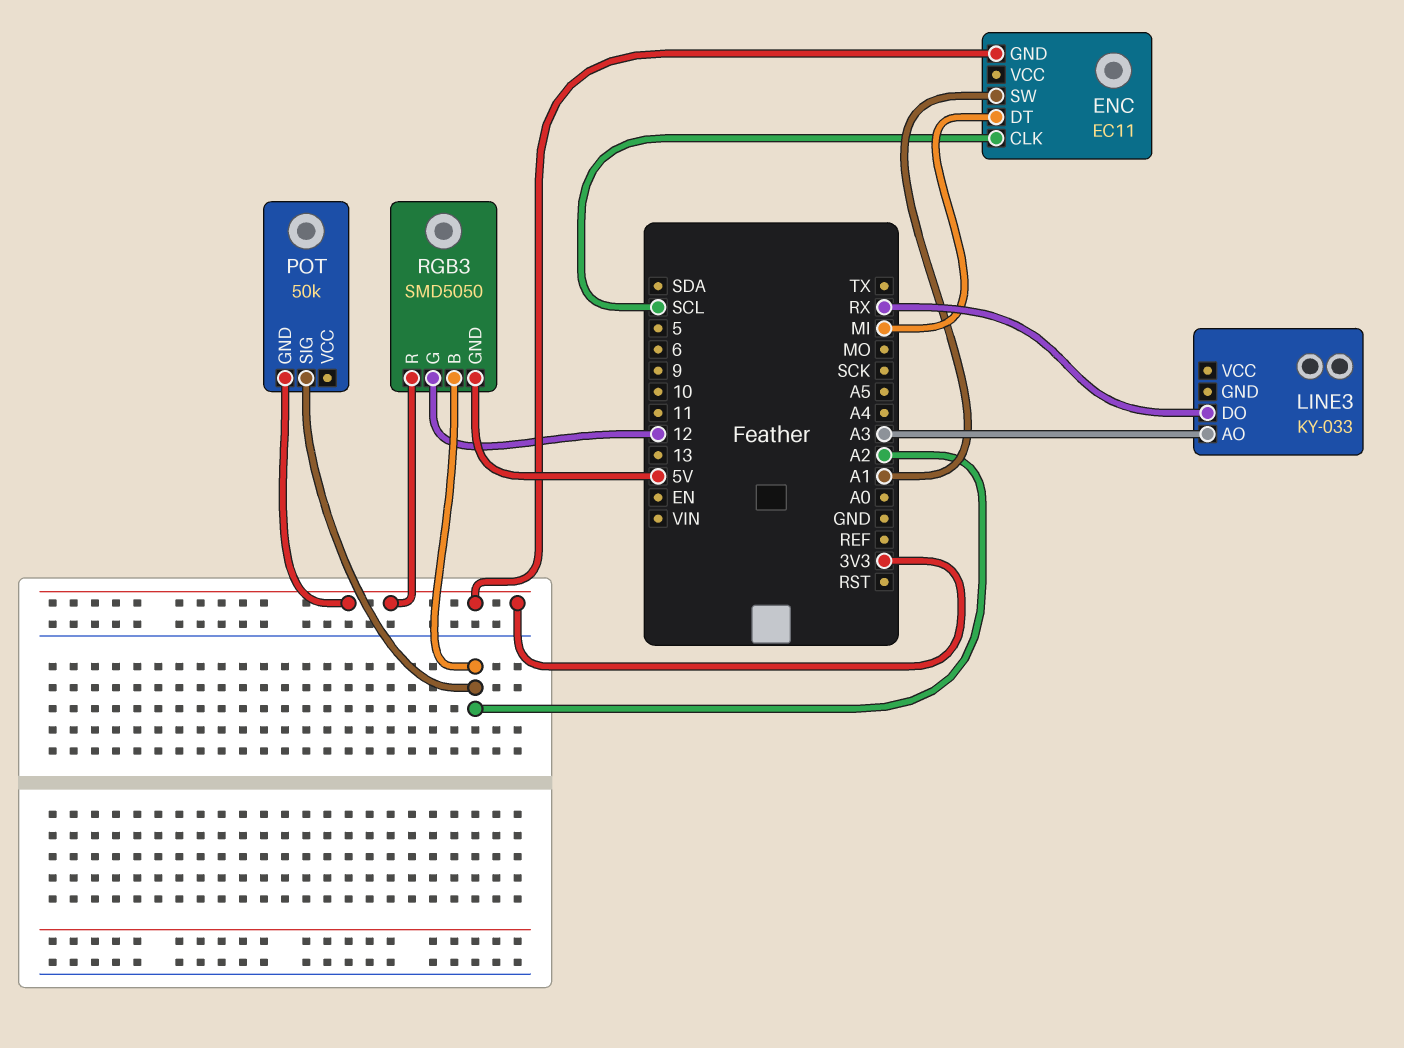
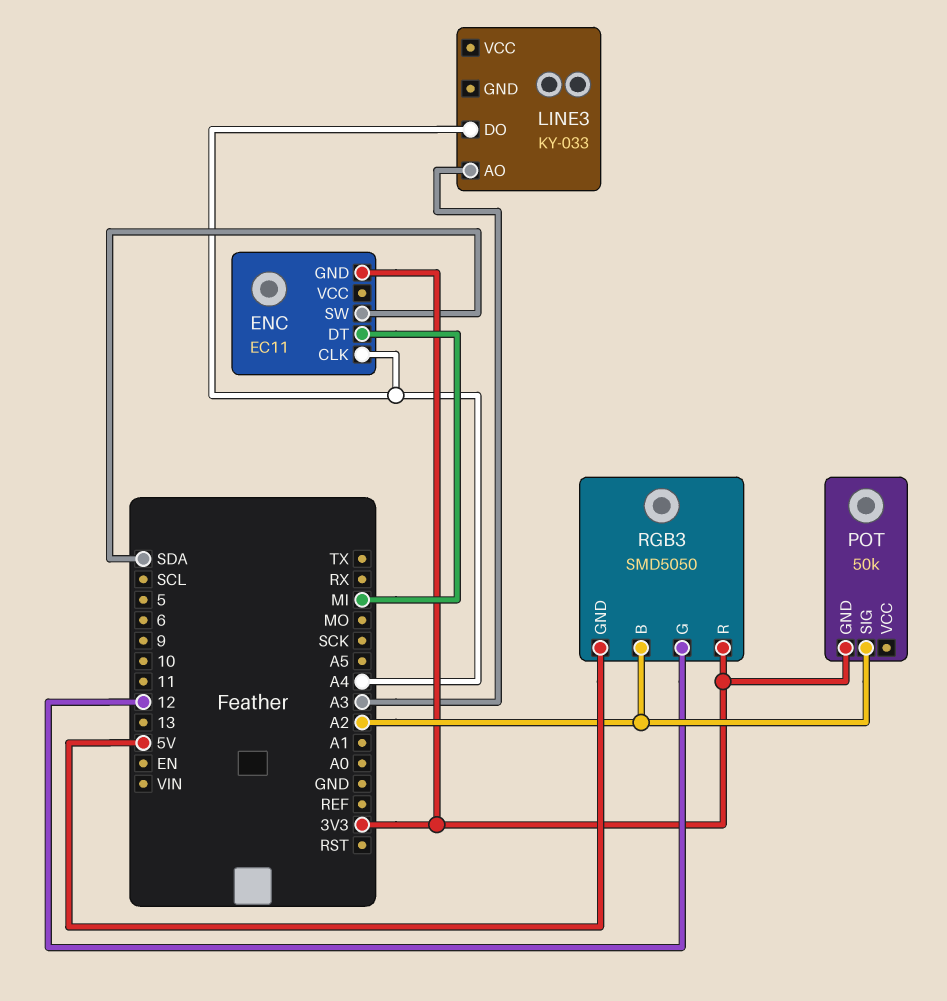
ENC pin CLK: SCL -> A4
ENC pin SW: A1 -> SDA
LINE3 pin DO: RX -> A4

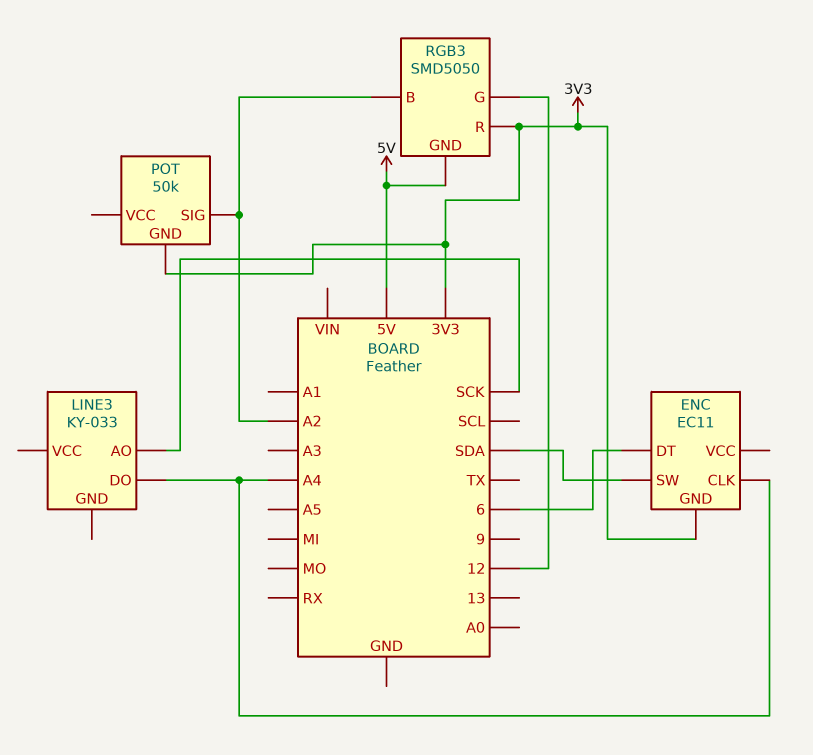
ENC pin DT: MI -> 6
LINE3 pin AO: A3 -> SCK

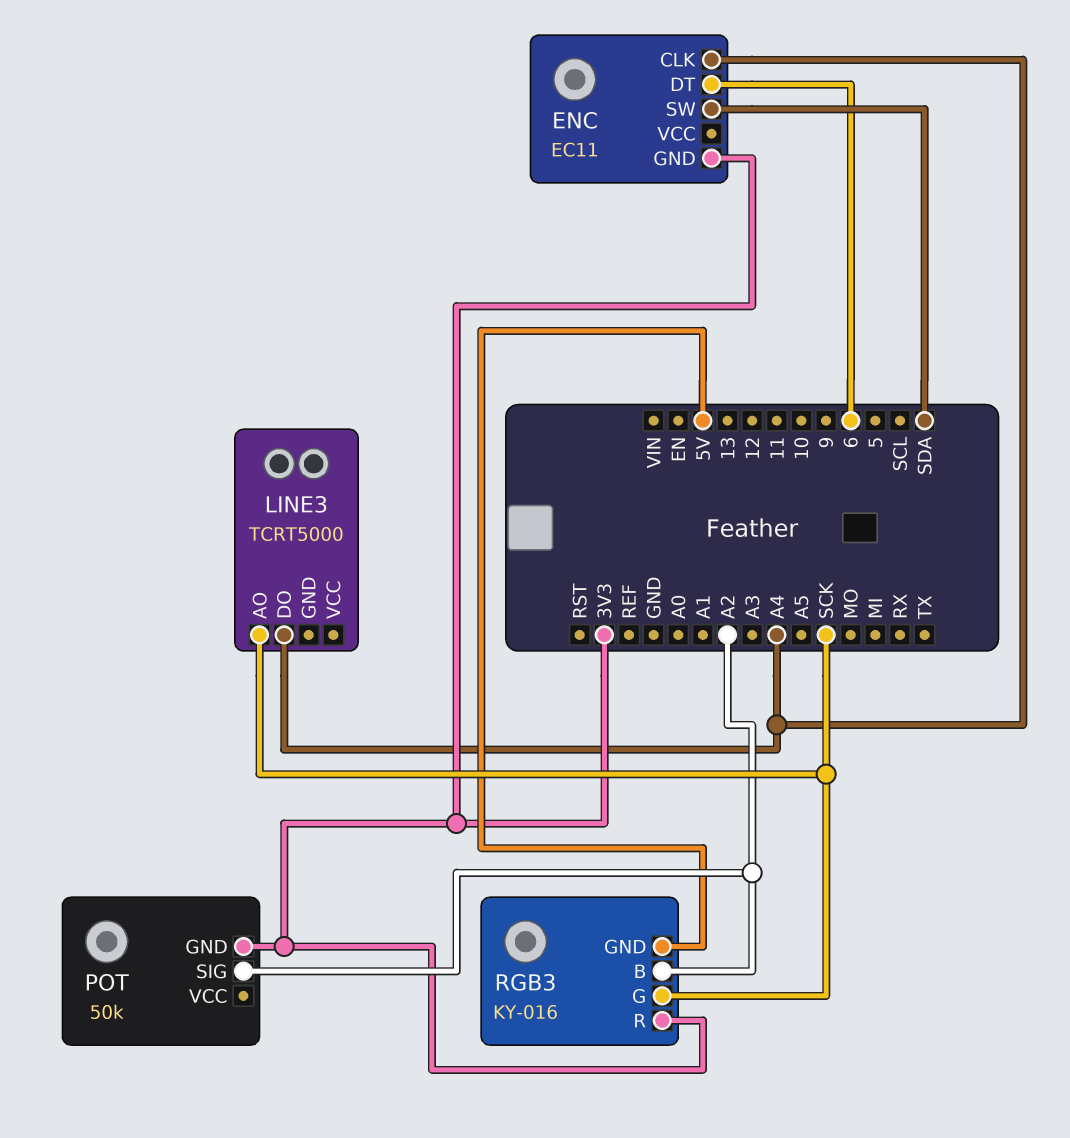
LINE3: KY-033 -> TCRT5000
RGB3: SMD5050 -> KY-016
RGB3 pin G: 12 -> SCK

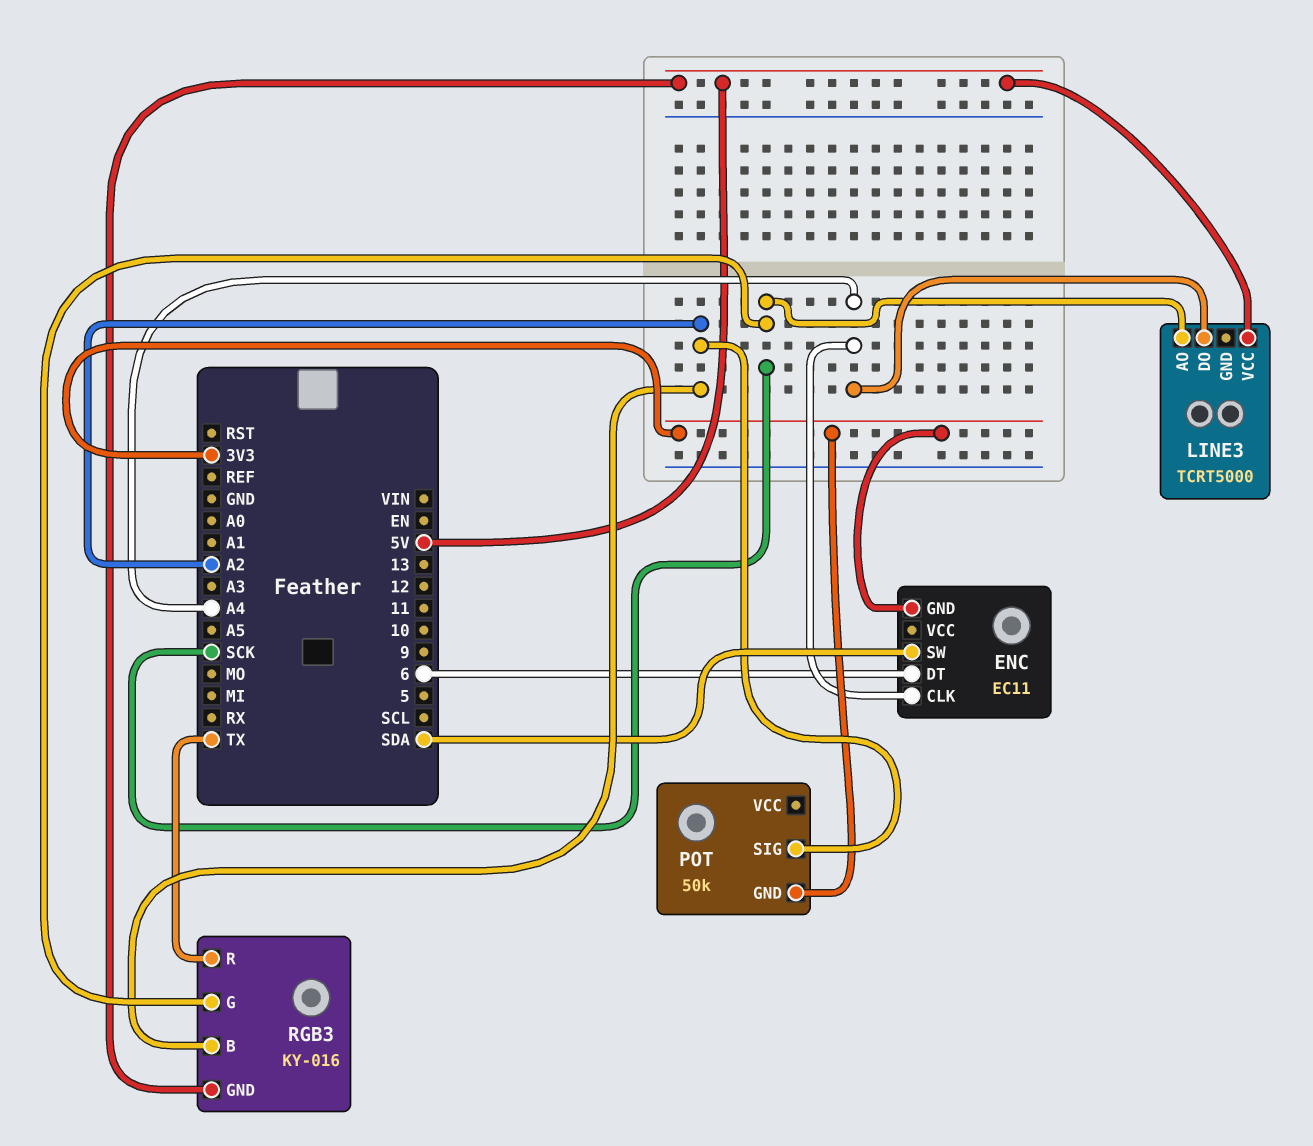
LINE3 pin VCC: none -> 5V
RGB3 pin R: 3V3 -> TX

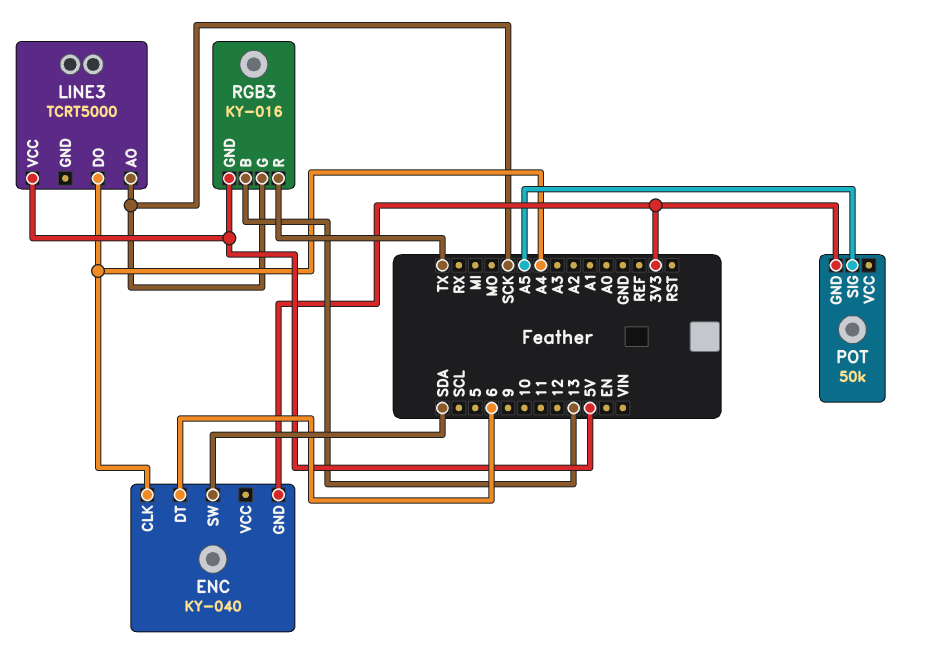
ENC: EC11 -> KY-040
POT pin SIG: A2 -> A5
RGB3 pin B: A2 -> 13

